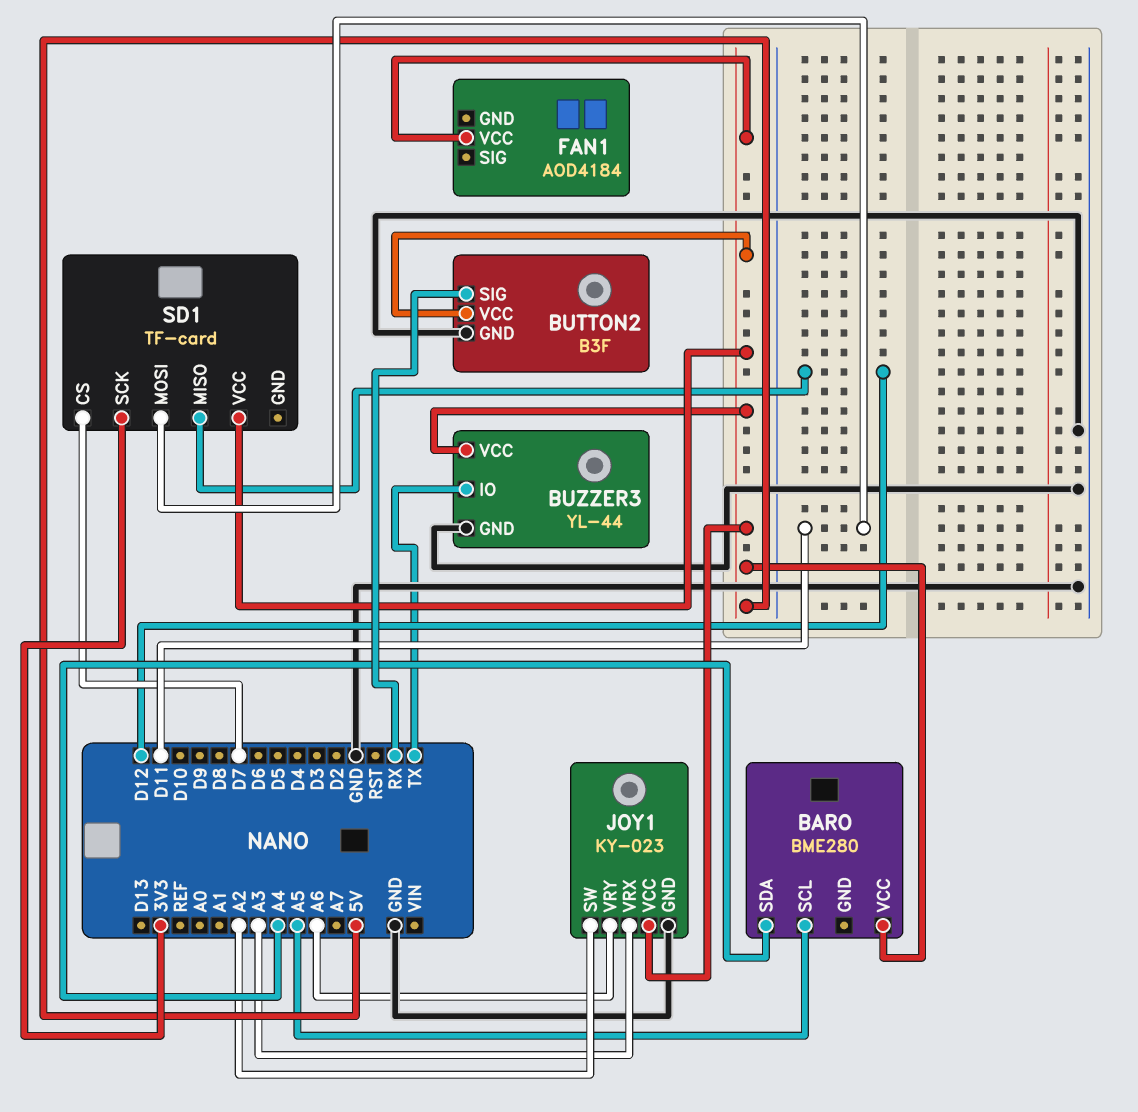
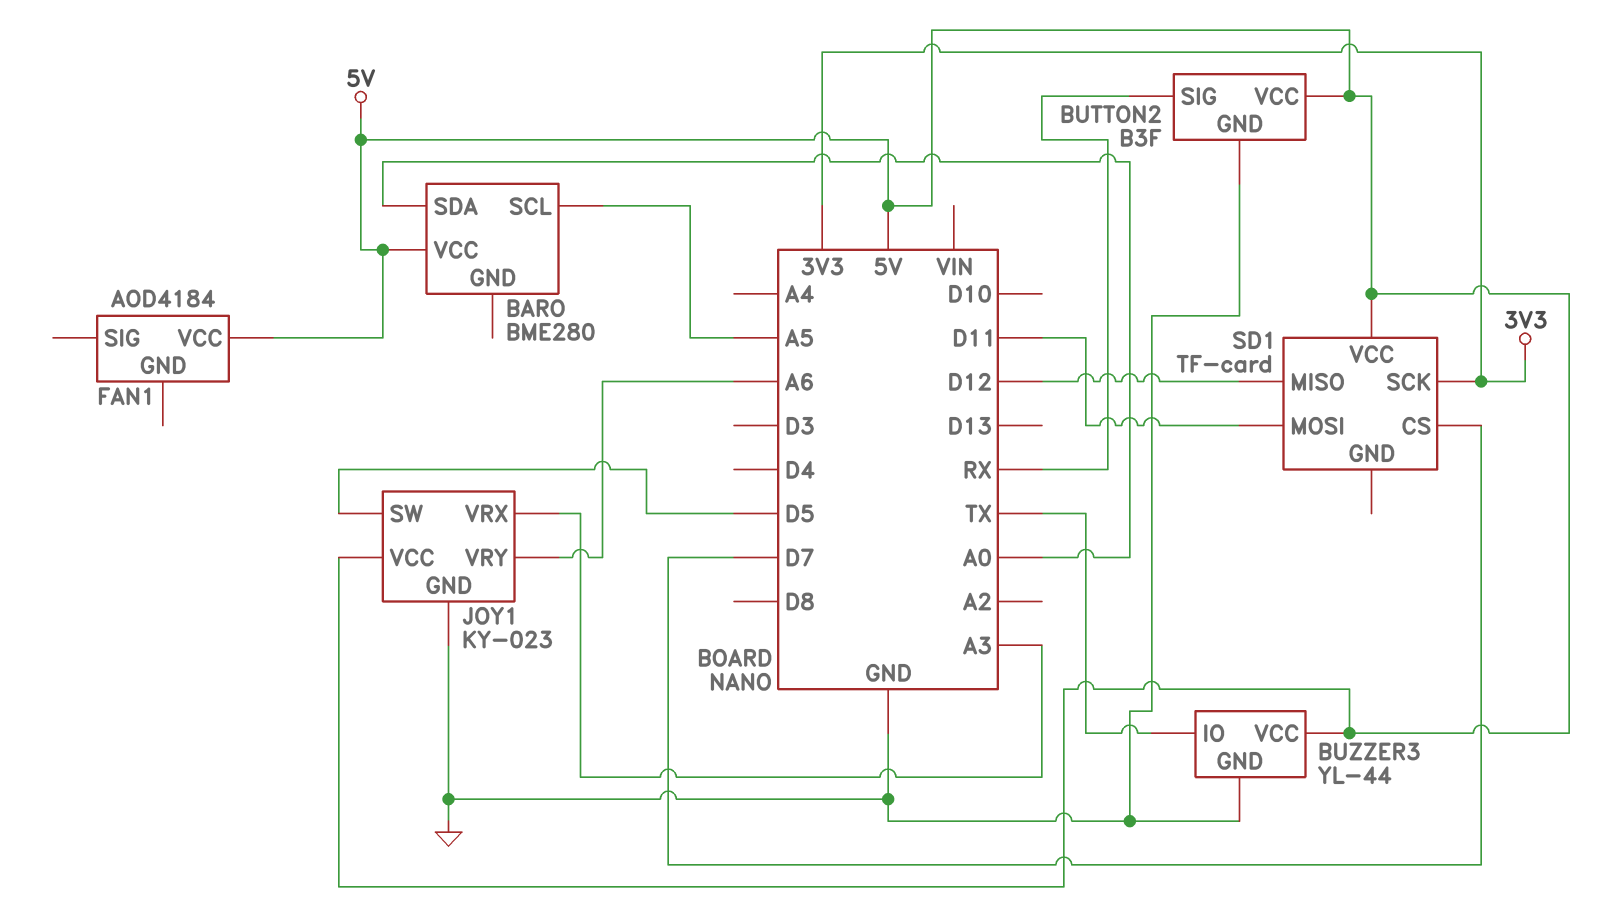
BARO pin SDA: A4 -> A0
JOY1 pin SW: A2 -> D5

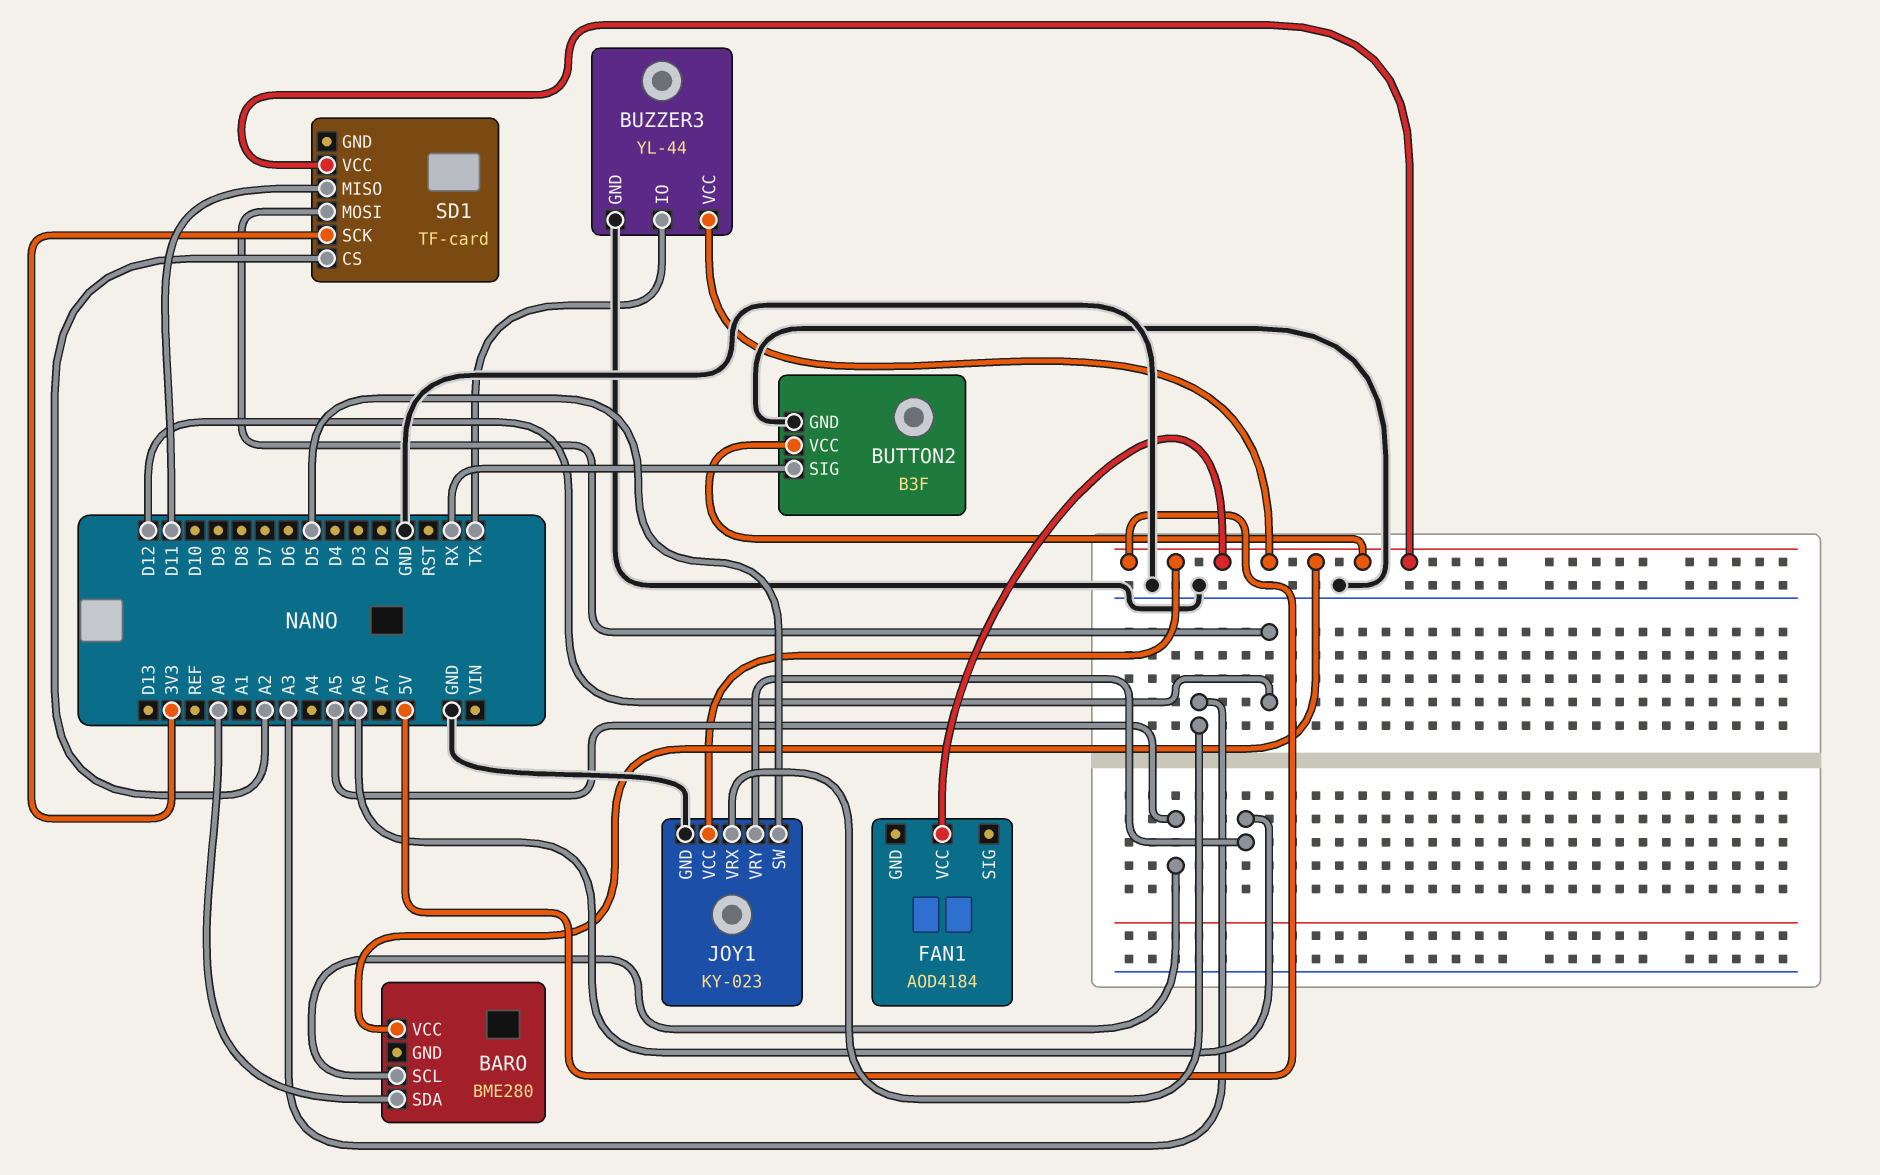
SD1 pin CS: D7 -> A2
SD1 pin MISO: D12 -> D11
SD1 pin MOSI: D11 -> D12

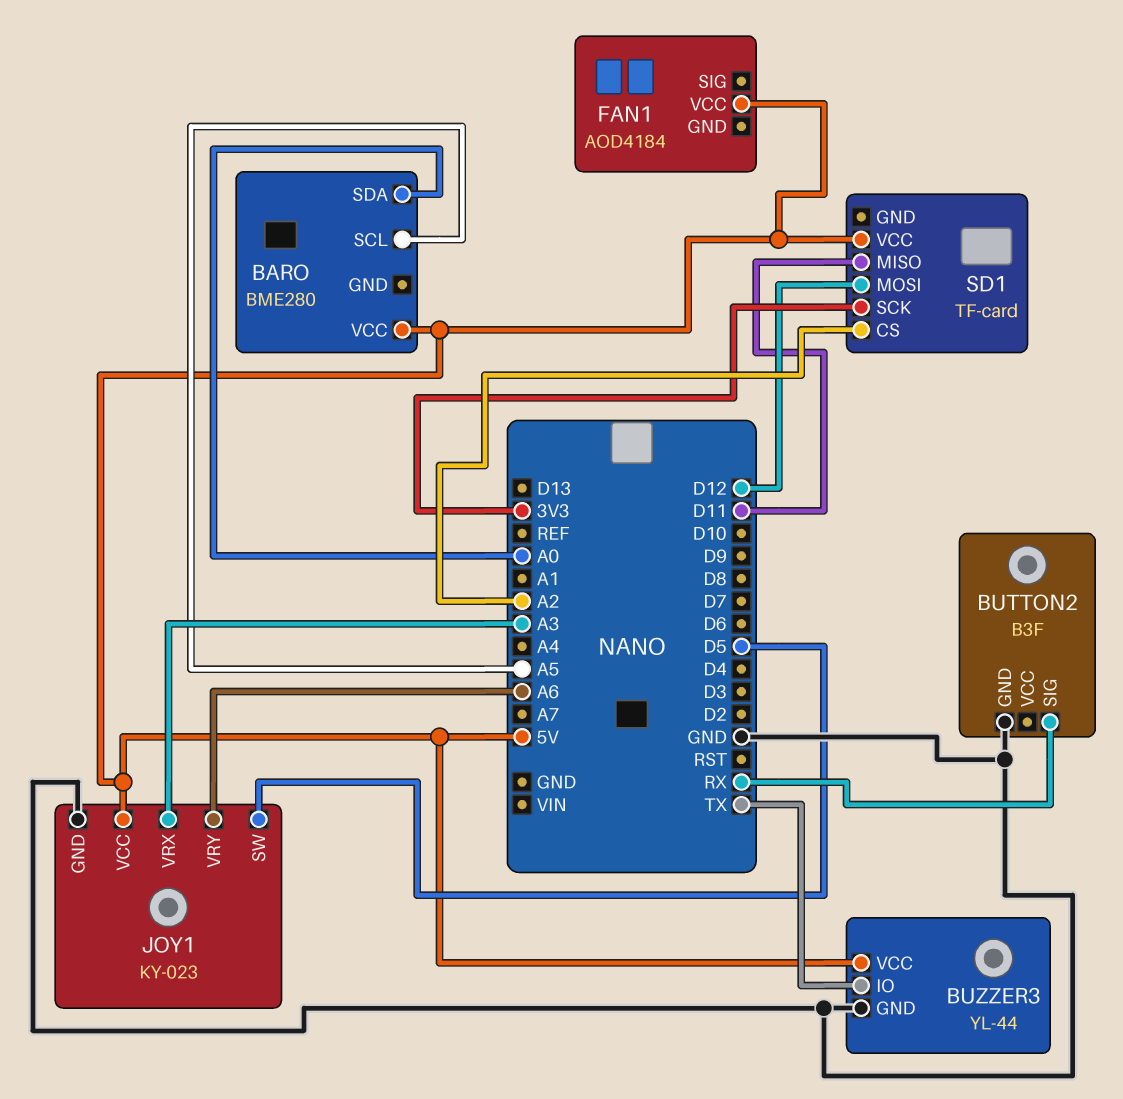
BUTTON2 pin VCC: 5V -> none

